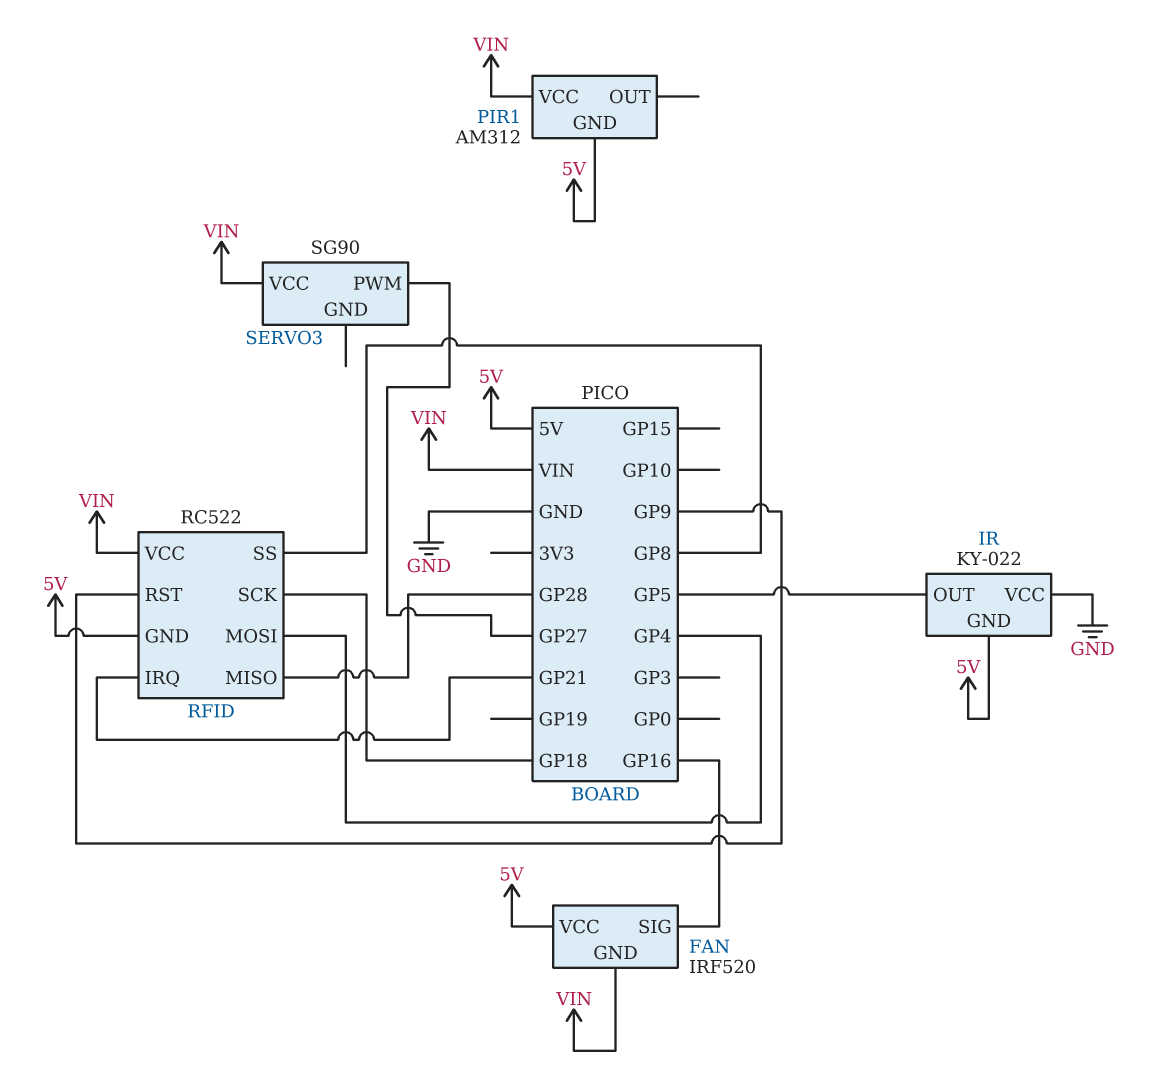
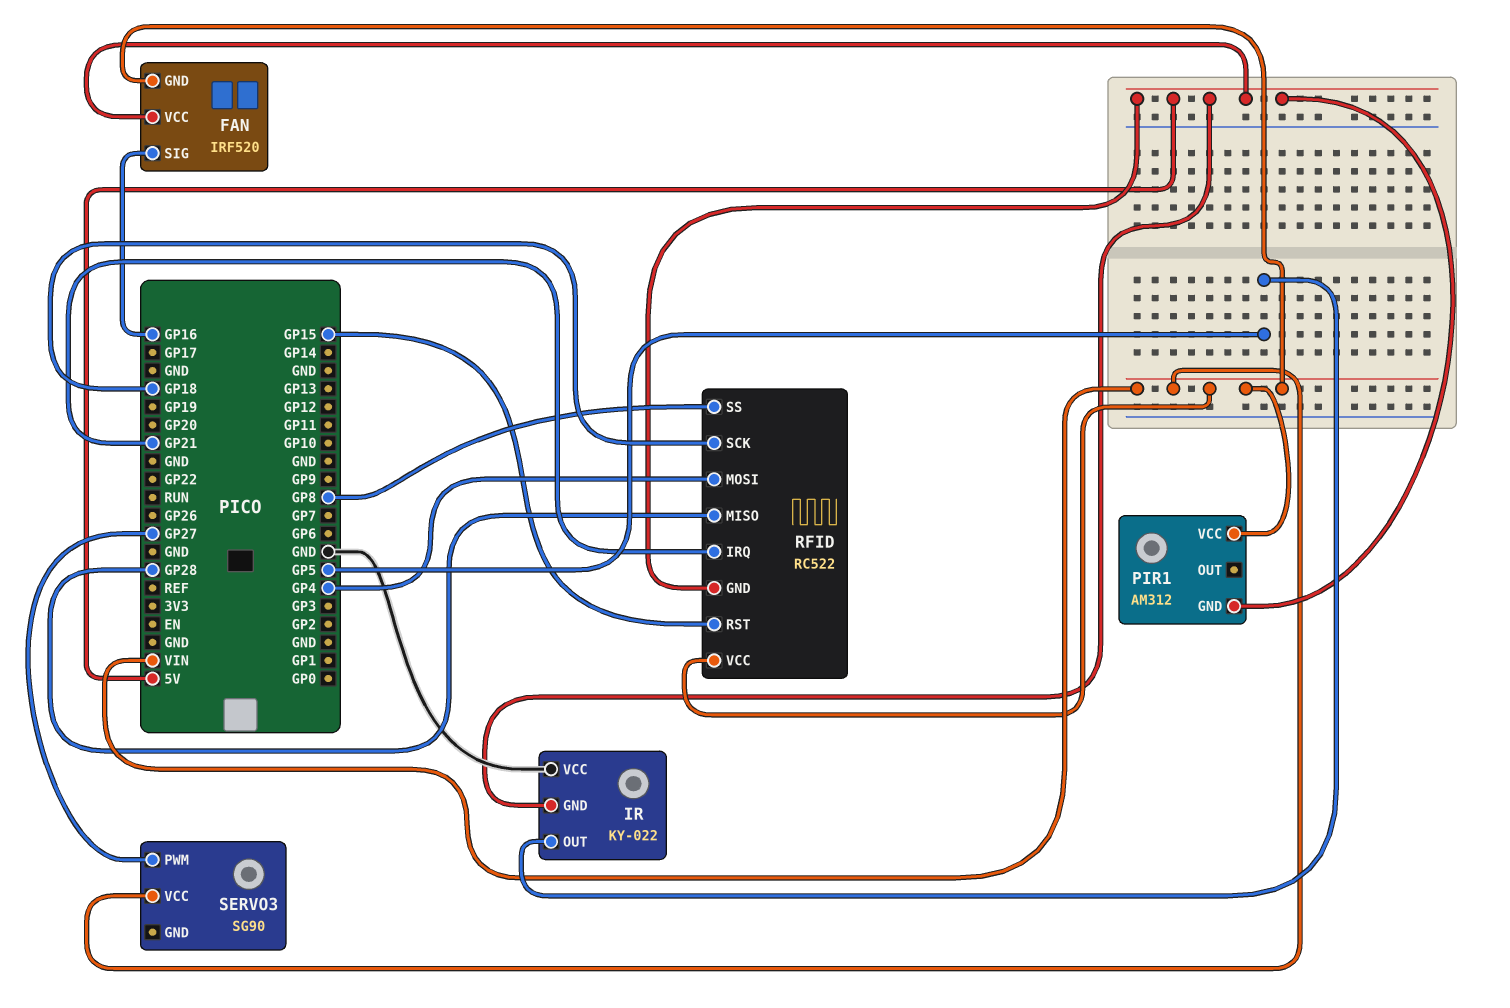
RFID pin RST: GP9 -> GP15

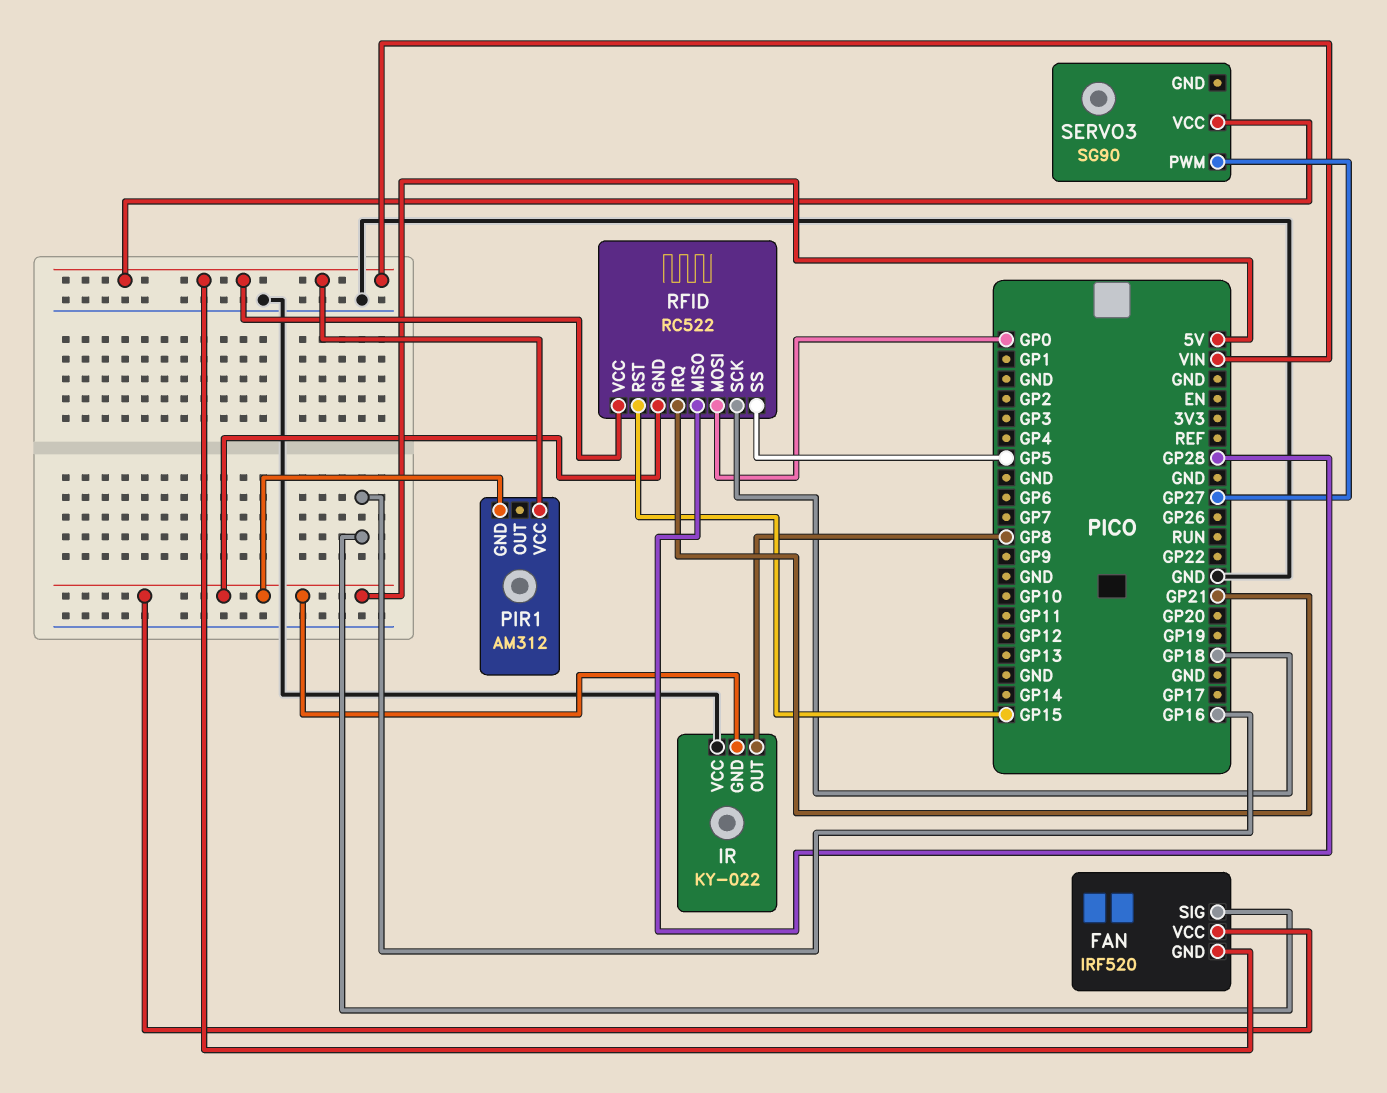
IR pin OUT: GP5 -> GP8
RFID pin MOSI: GP4 -> GP0
RFID pin SS: GP8 -> GP5

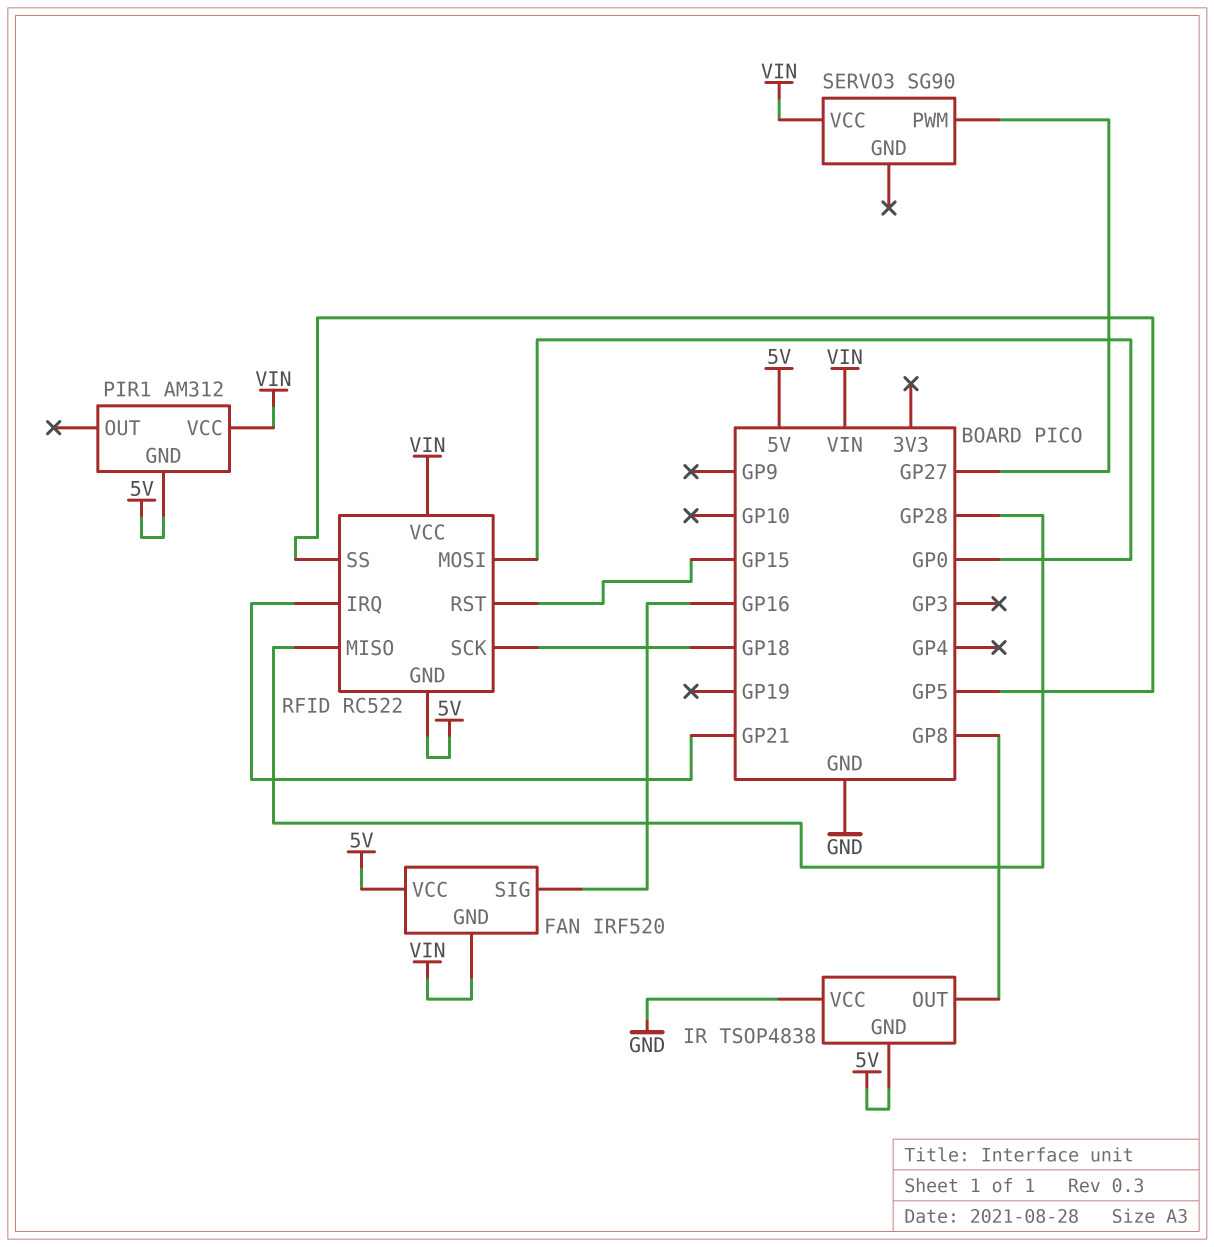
IR: KY-022 -> TSOP4838

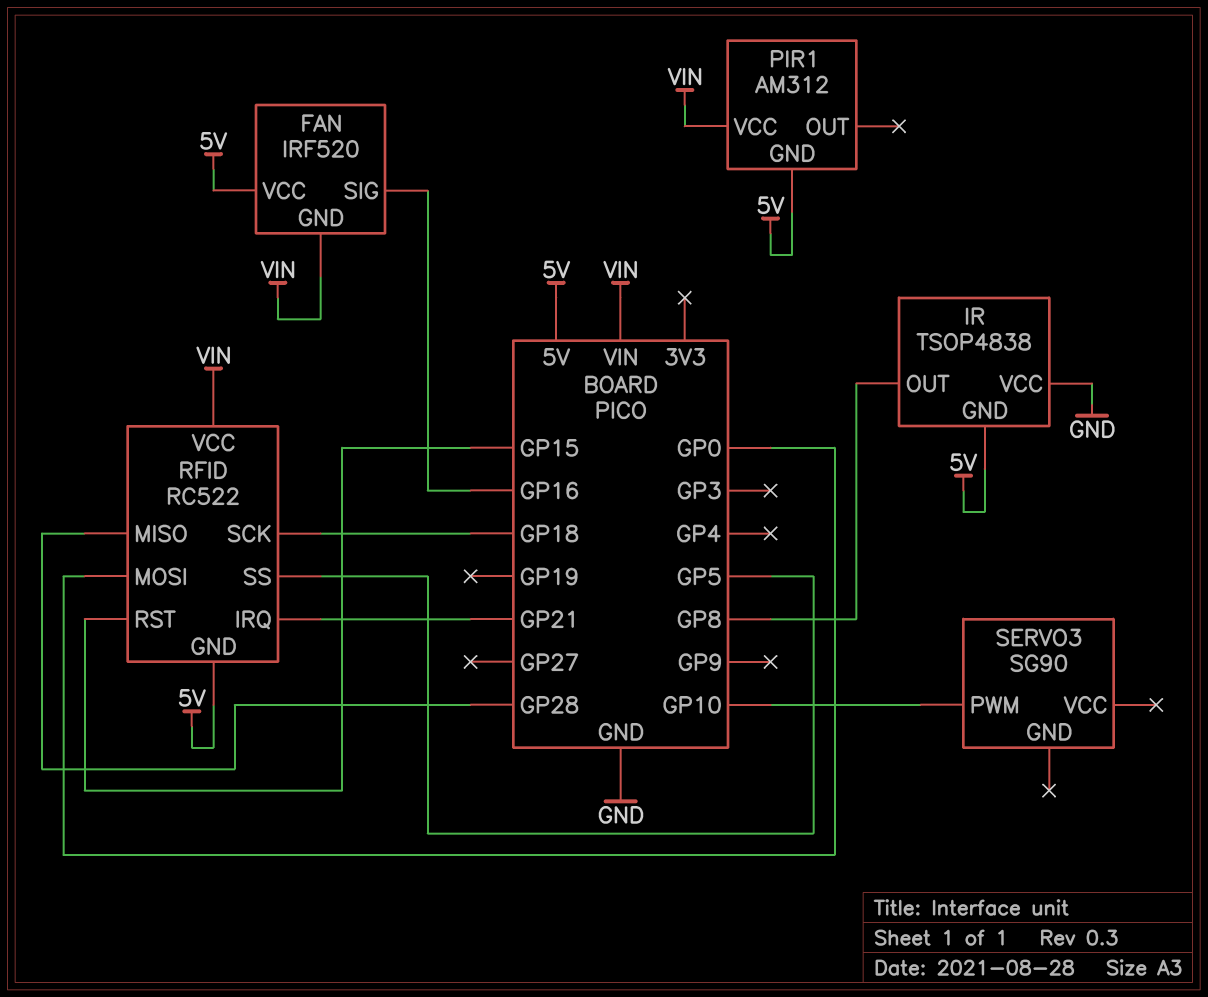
SERVO3 pin PWM: GP27 -> GP10
SERVO3 pin VCC: VIN -> none

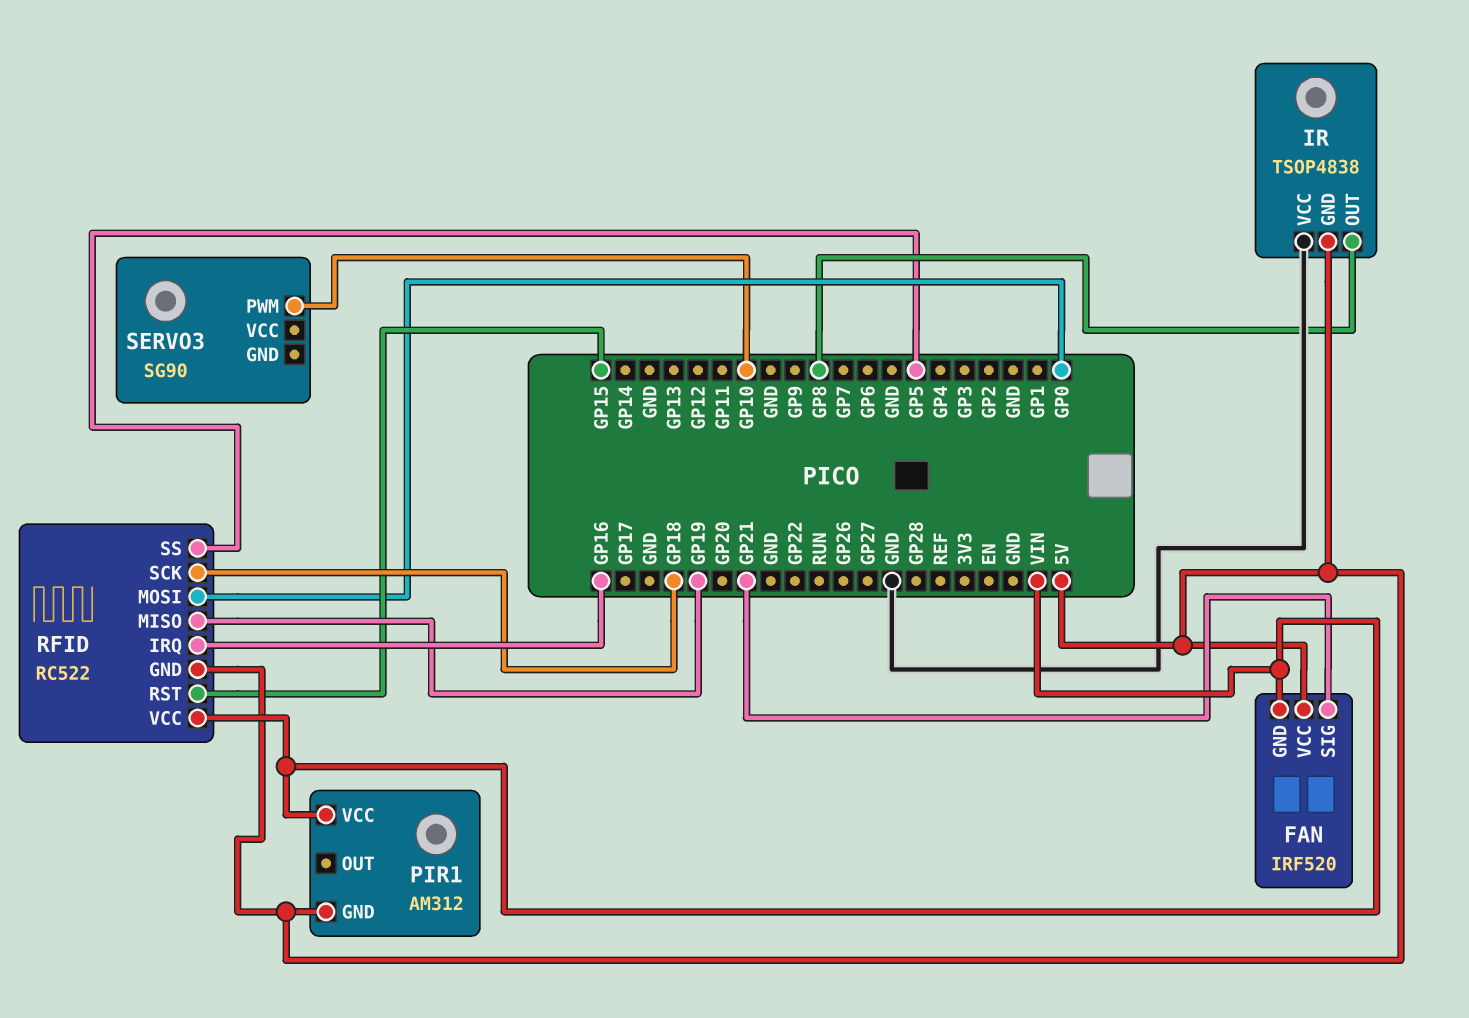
FAN pin SIG: GP16 -> GP21
RFID pin IRQ: GP21 -> GP16
RFID pin MISO: GP28 -> GP19

